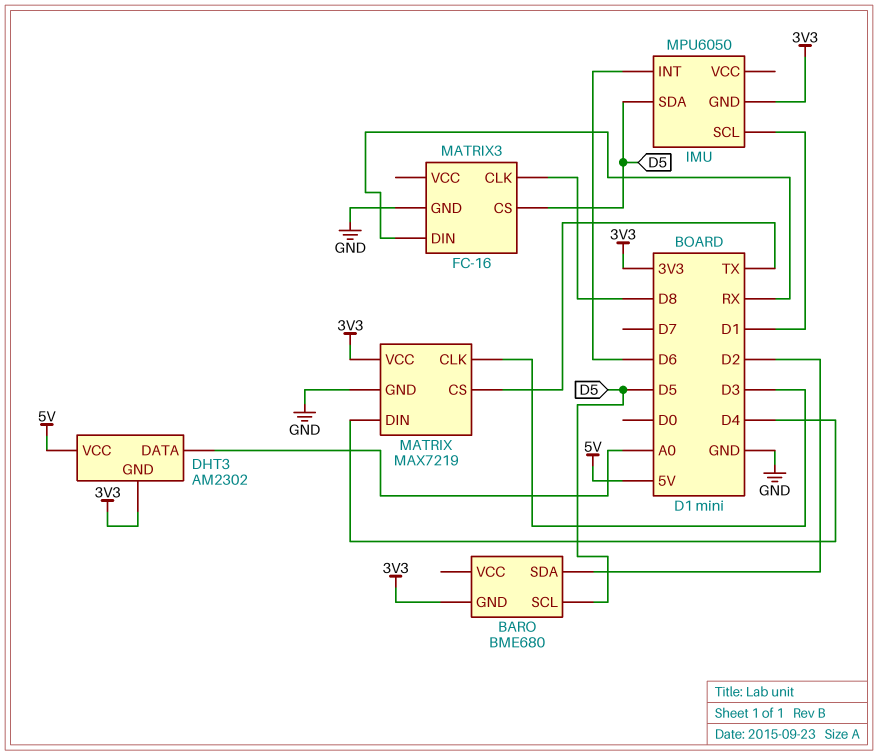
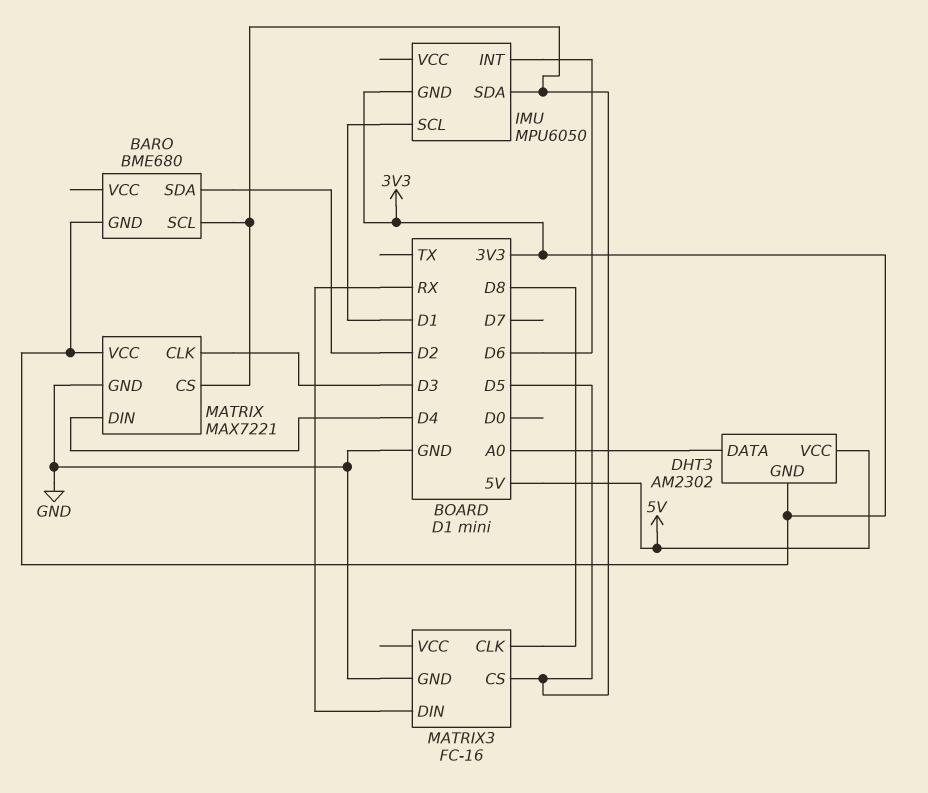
MATRIX: MAX7219 -> MAX7221
MATRIX pin CS: TX -> D5

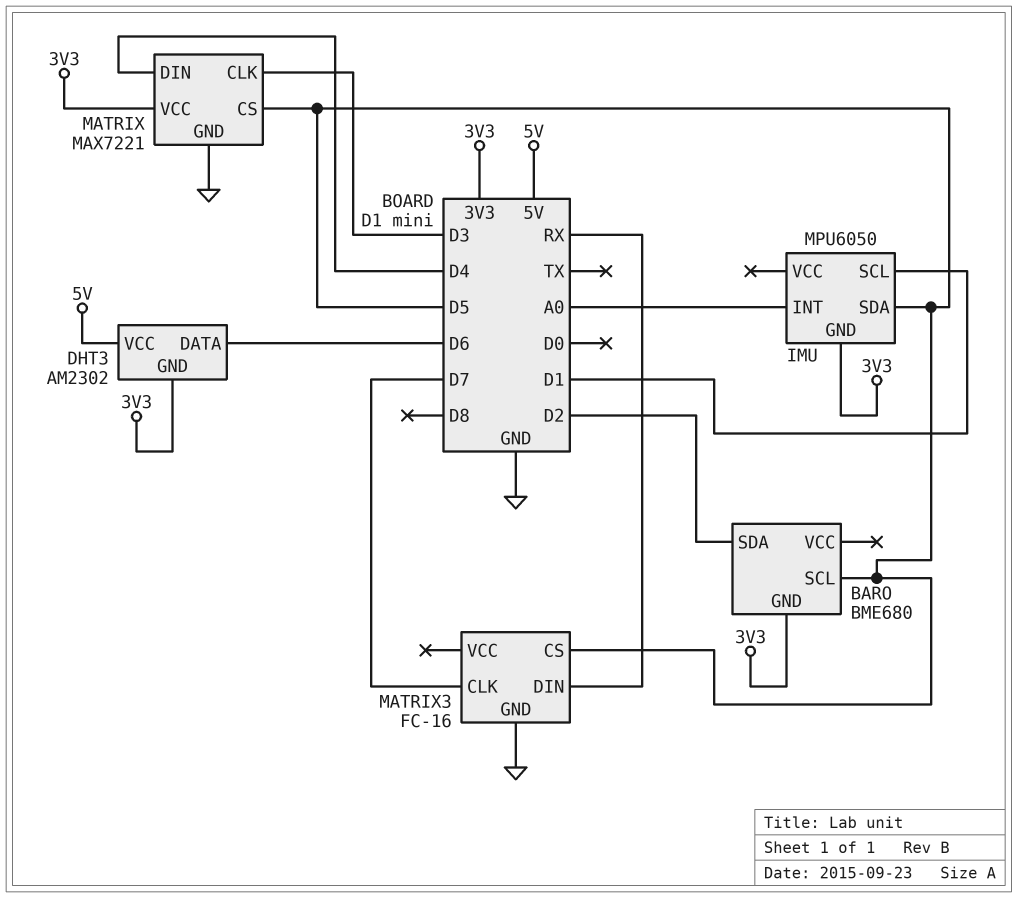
DHT3 pin DATA: A0 -> D6
IMU pin INT: D6 -> A0
MATRIX3 pin CLK: D8 -> D7

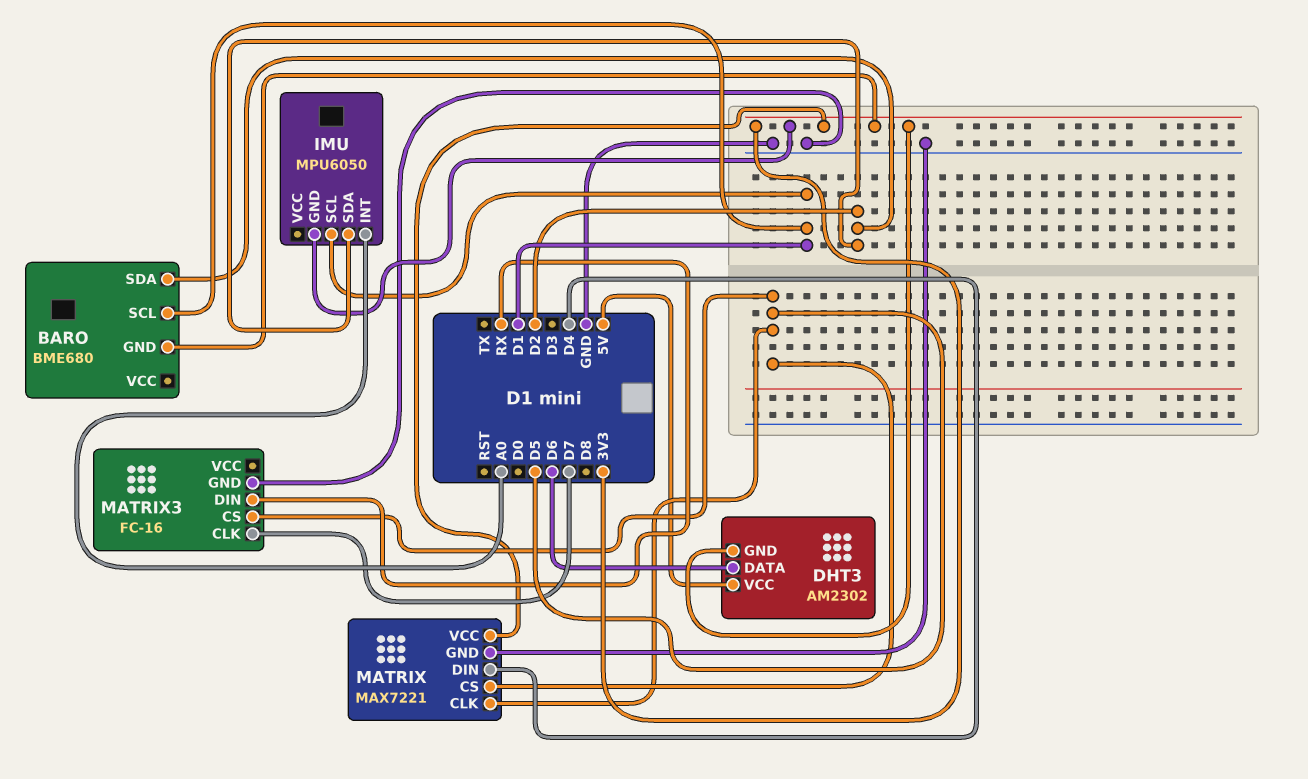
BARO pin SCL: D5 -> D1
IMU pin SDA: D5 -> D2
MATRIX pin CLK: D3 -> D5

